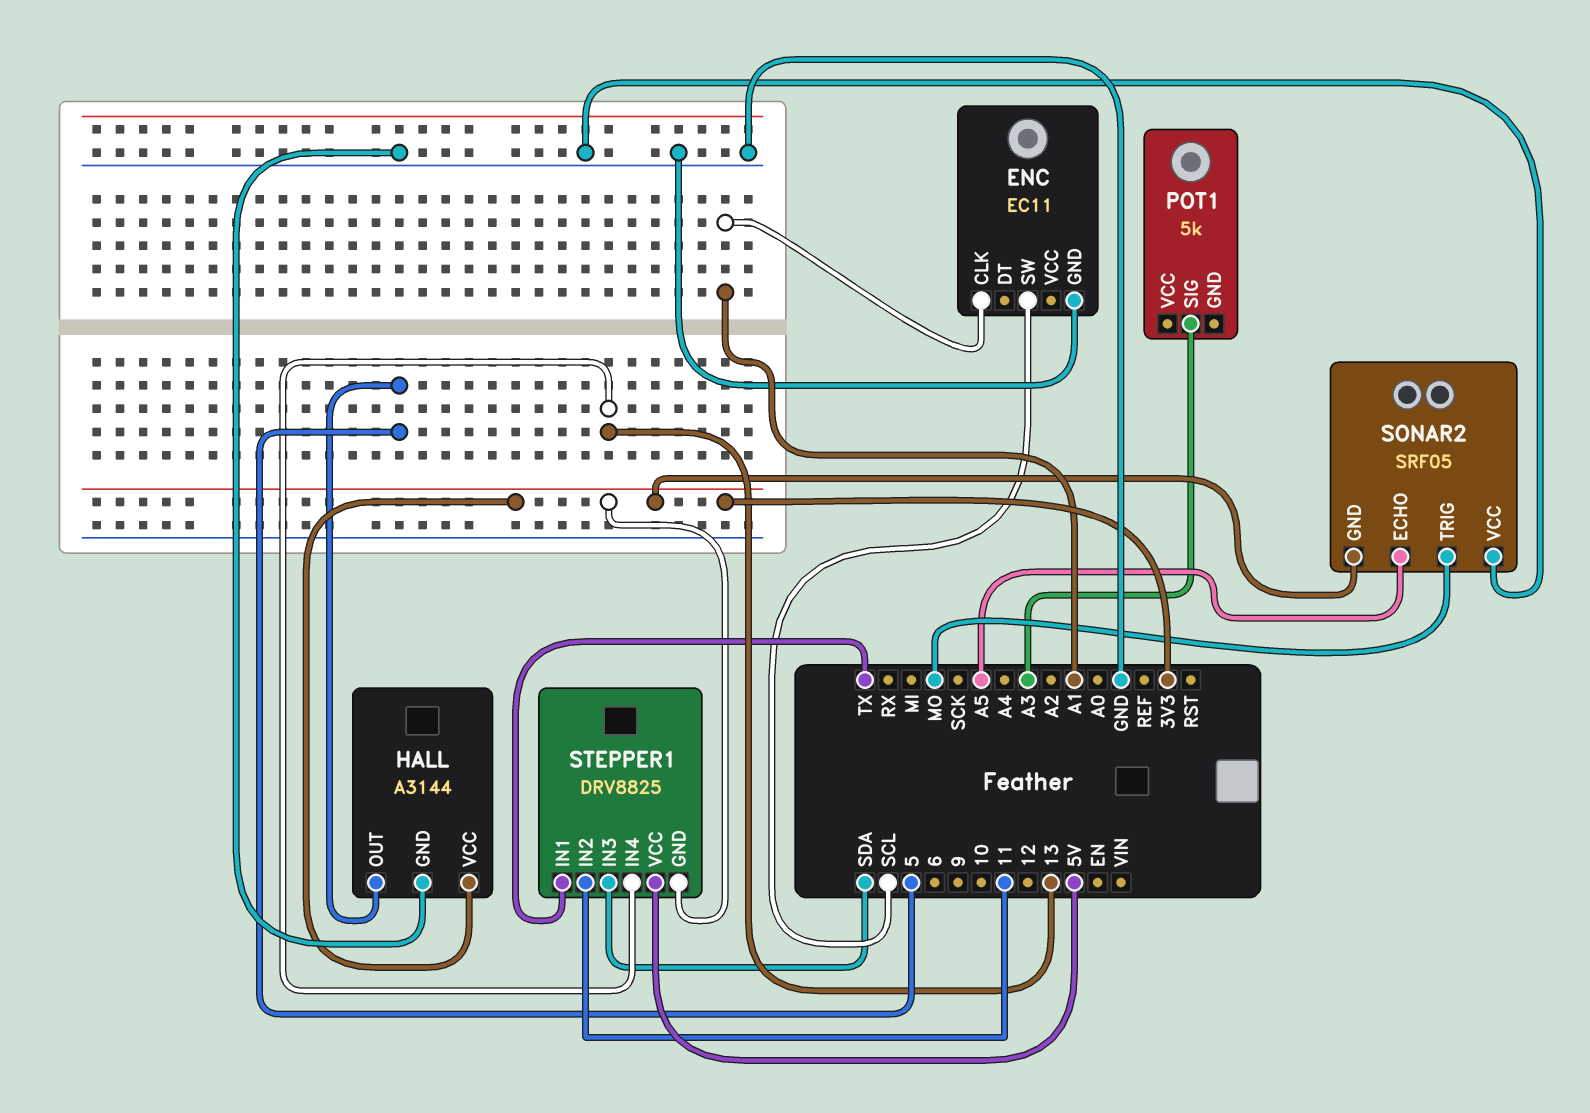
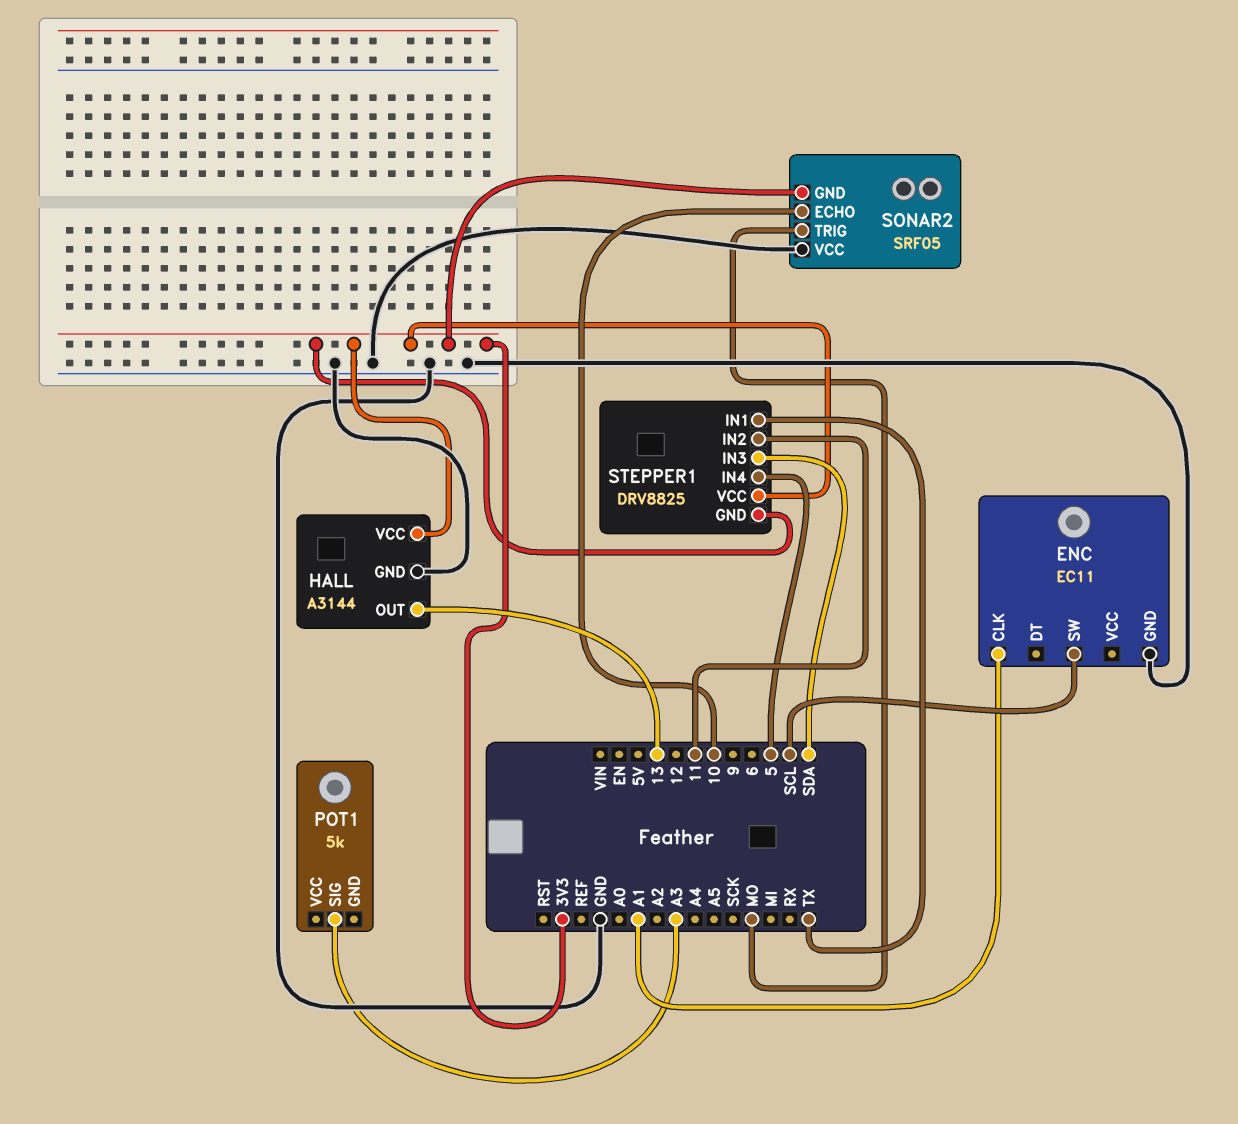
HALL pin OUT: 5 -> 13
SONAR2 pin ECHO: A5 -> 10
STEPPER1 pin IN4: 13 -> 5
STEPPER1 pin VCC: 5V -> 3V3

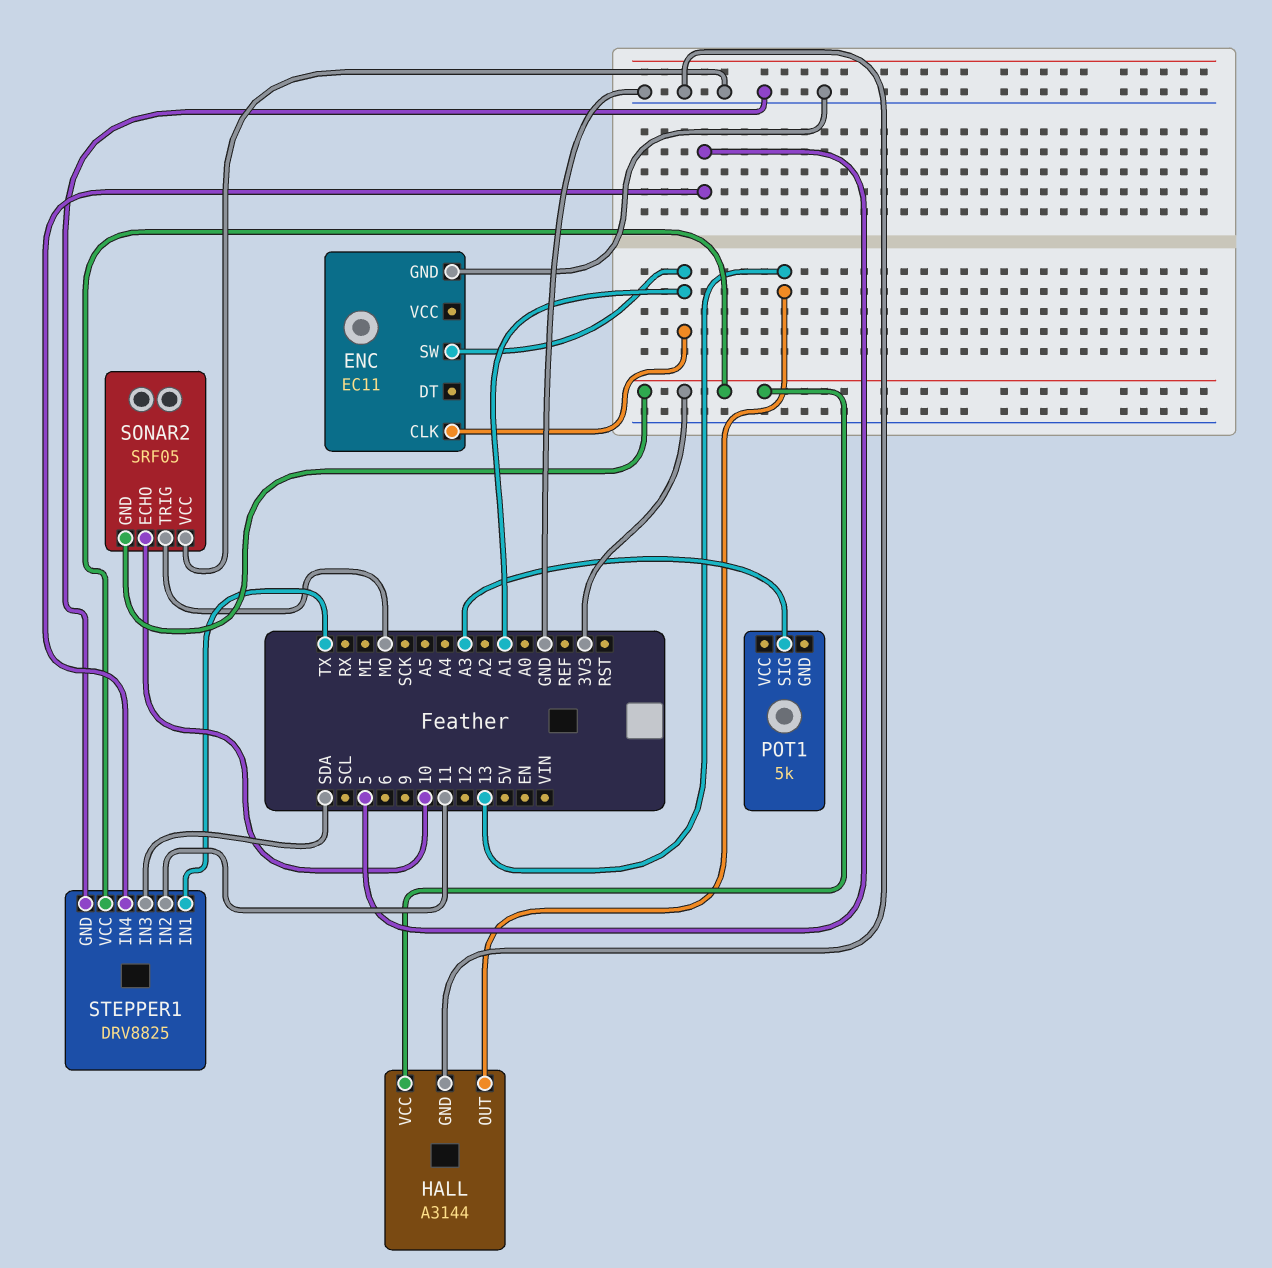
ENC pin SW: SCL -> A1
STEPPER1 pin GND: 3V3 -> GND

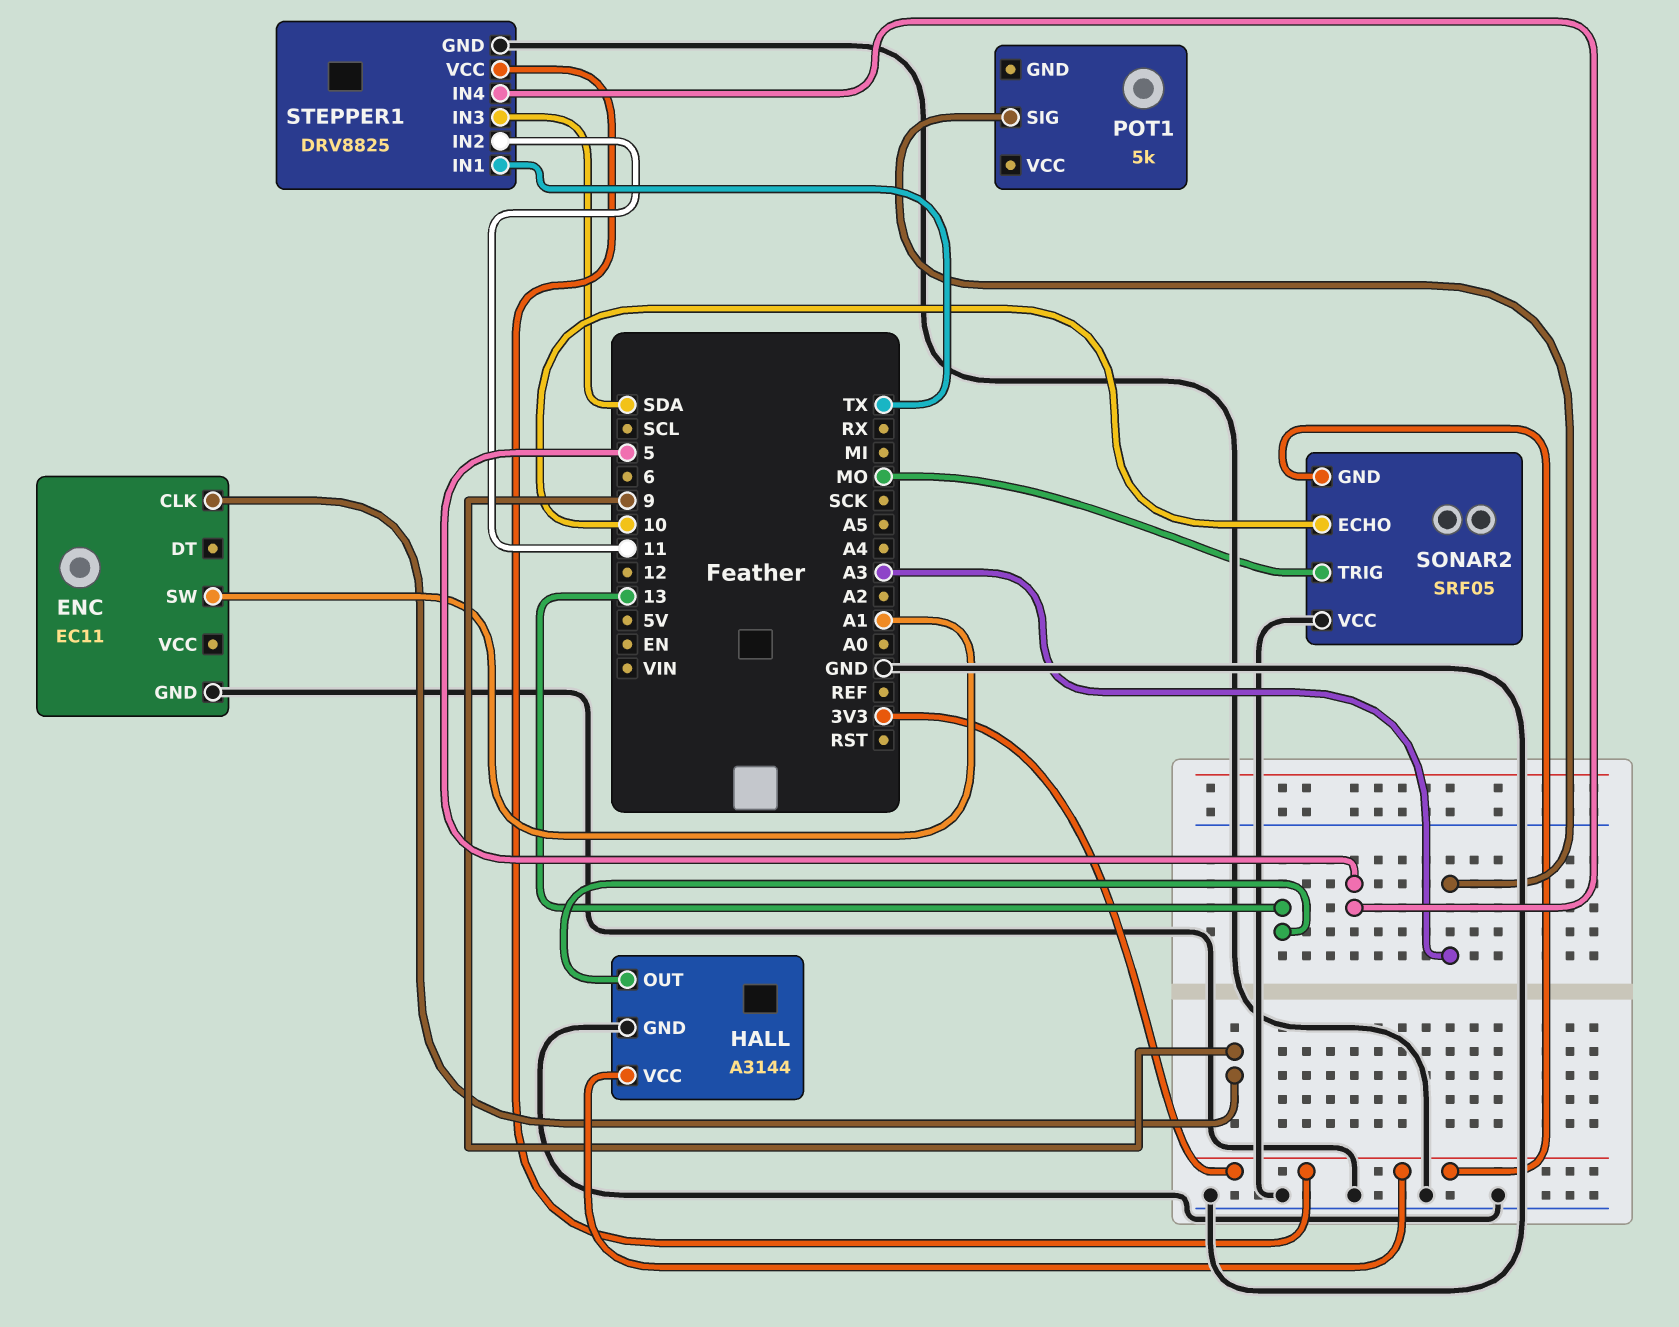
ENC pin CLK: A1 -> 9

